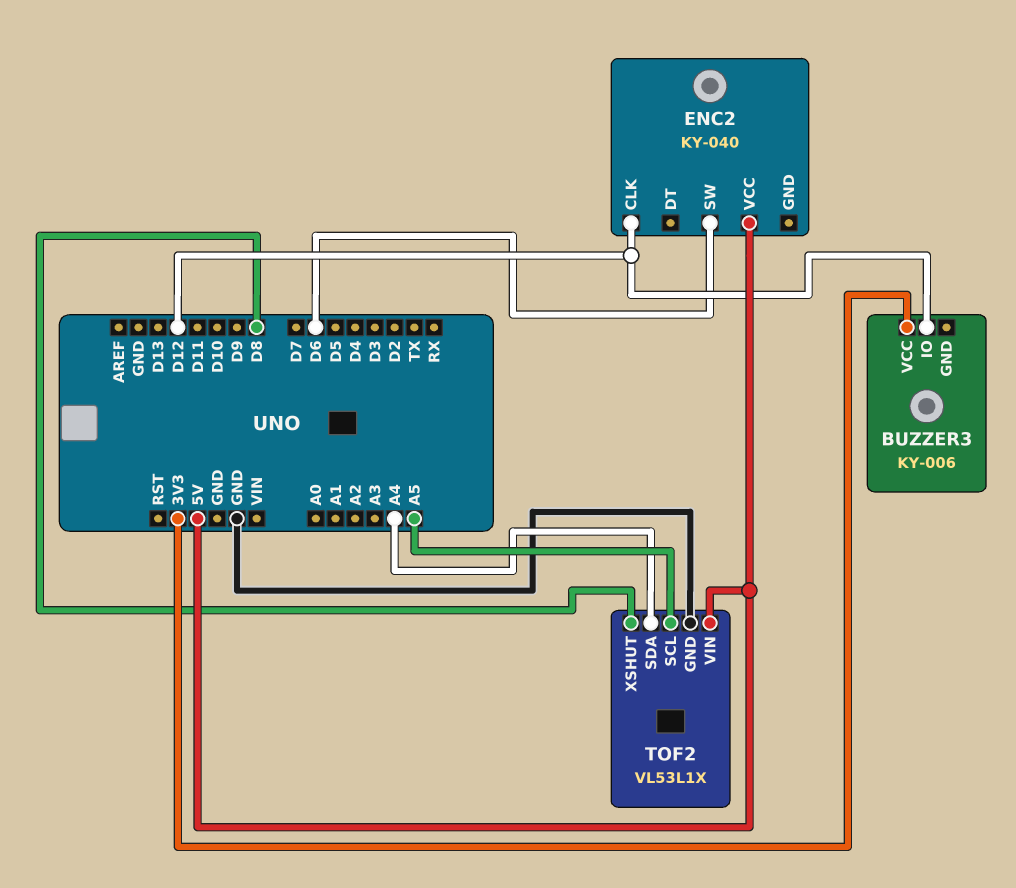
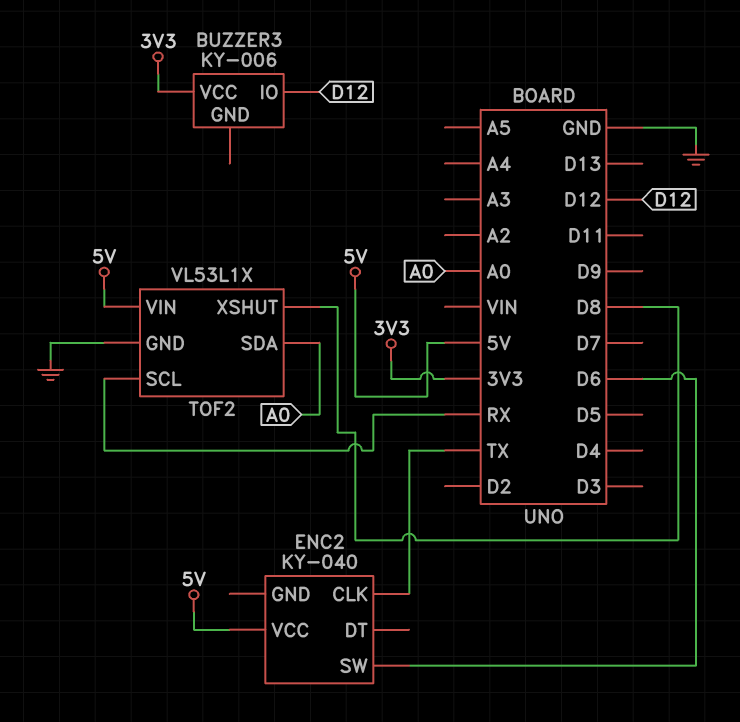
ENC2 pin CLK: D12 -> TX
TOF2 pin SCL: A5 -> RX
TOF2 pin SDA: A4 -> A0

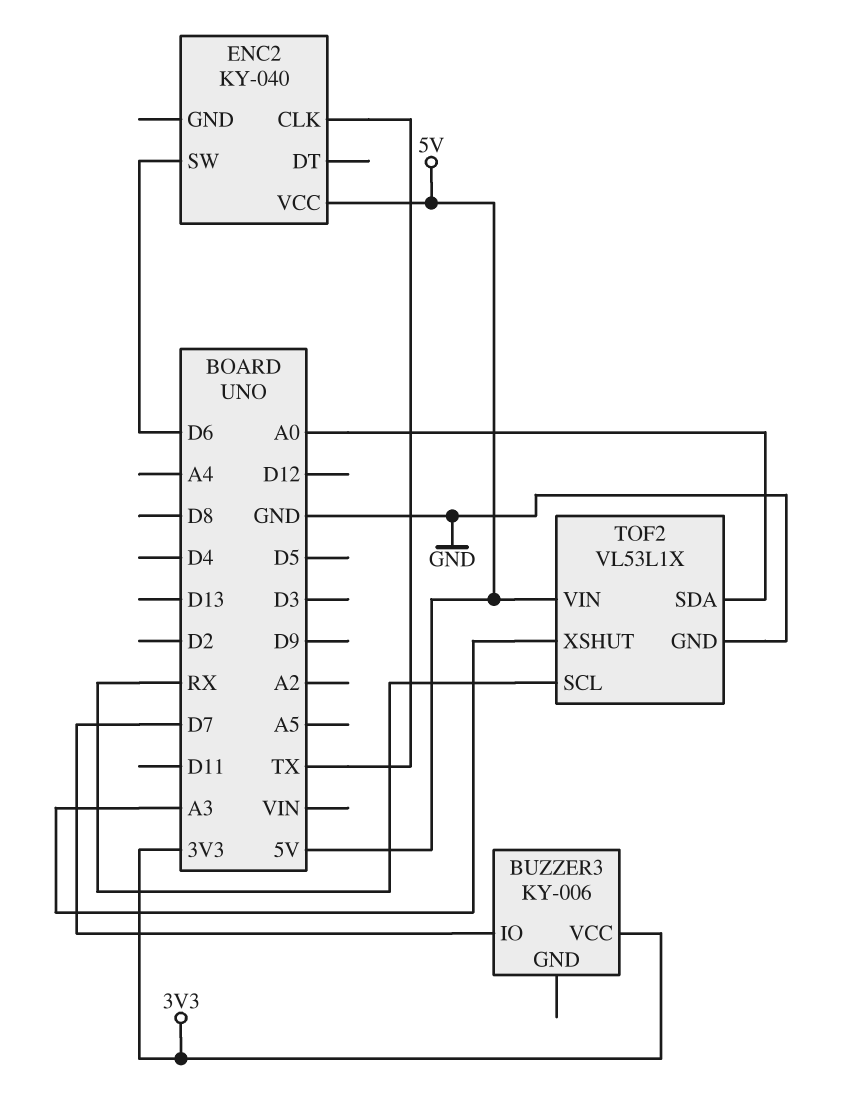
BUZZER3 pin IO: D12 -> D7
TOF2 pin XSHUT: D8 -> A3

